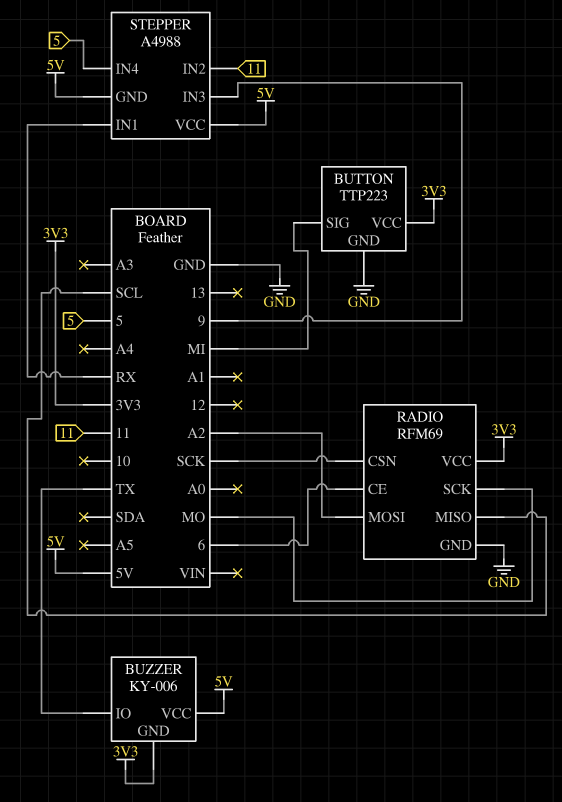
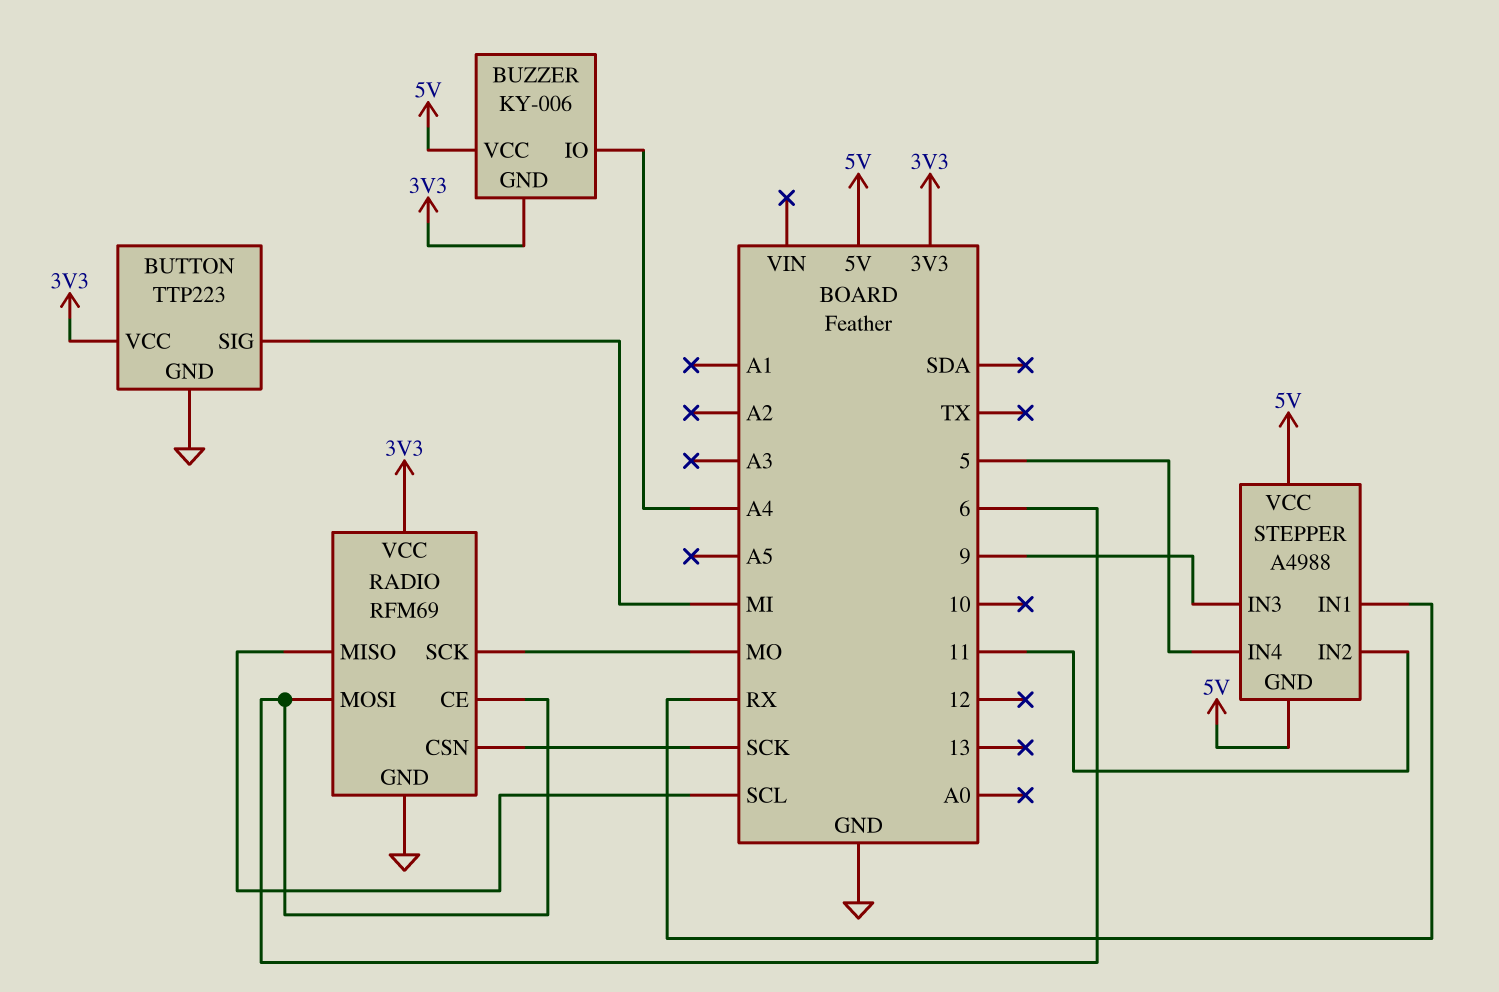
BUZZER pin IO: TX -> A4
RADIO pin MOSI: A2 -> 6

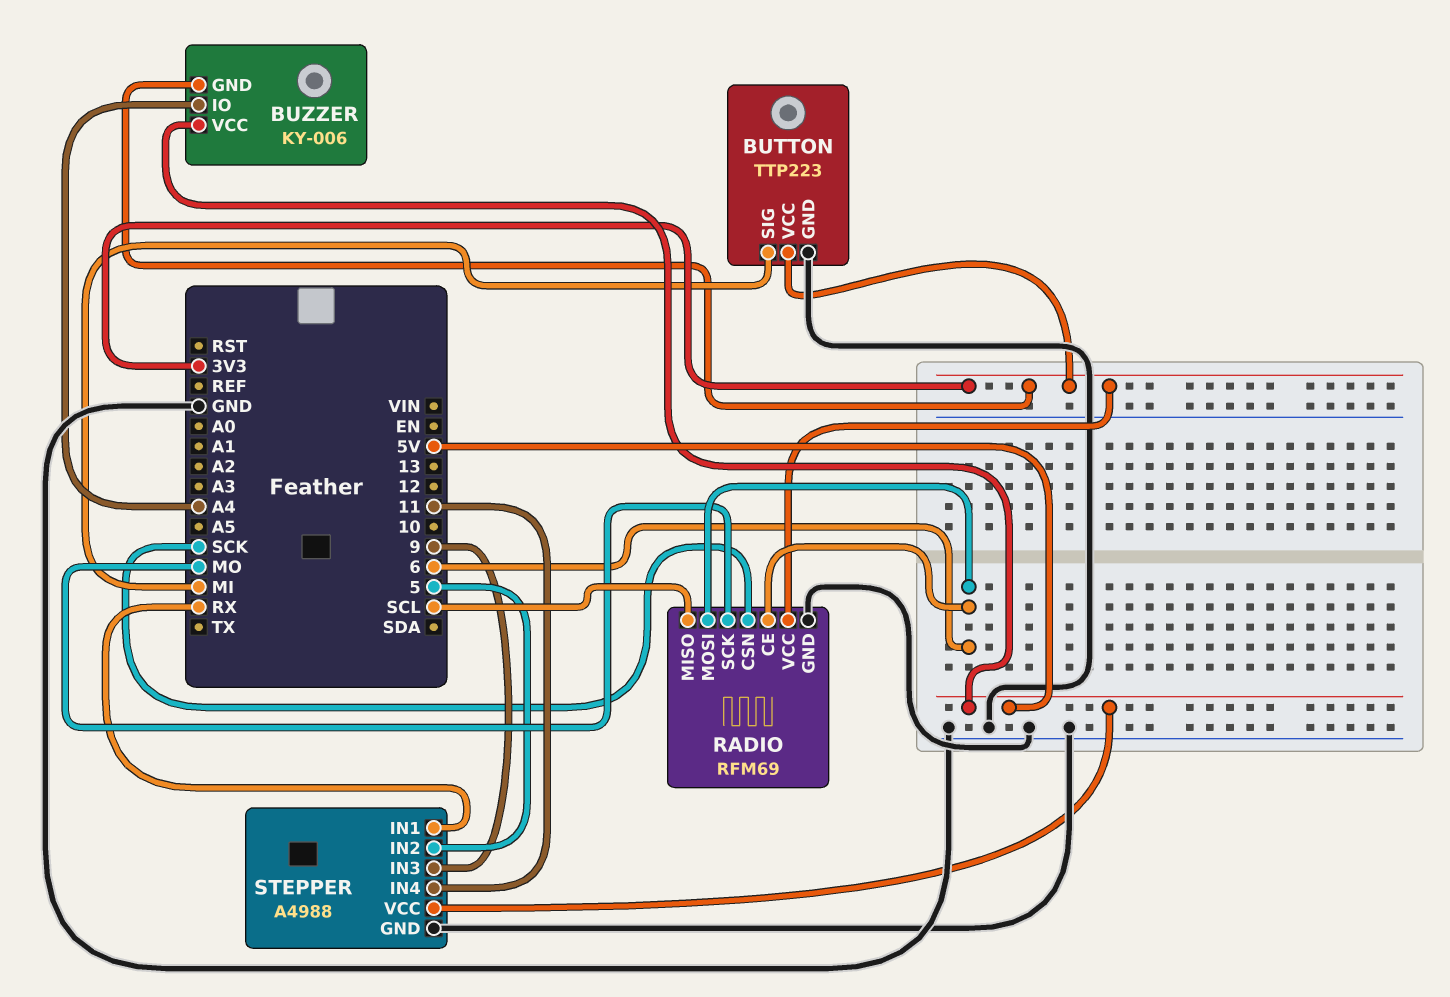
STEPPER pin GND: 5V -> GND
STEPPER pin IN2: 11 -> 5
STEPPER pin IN4: 5 -> 11

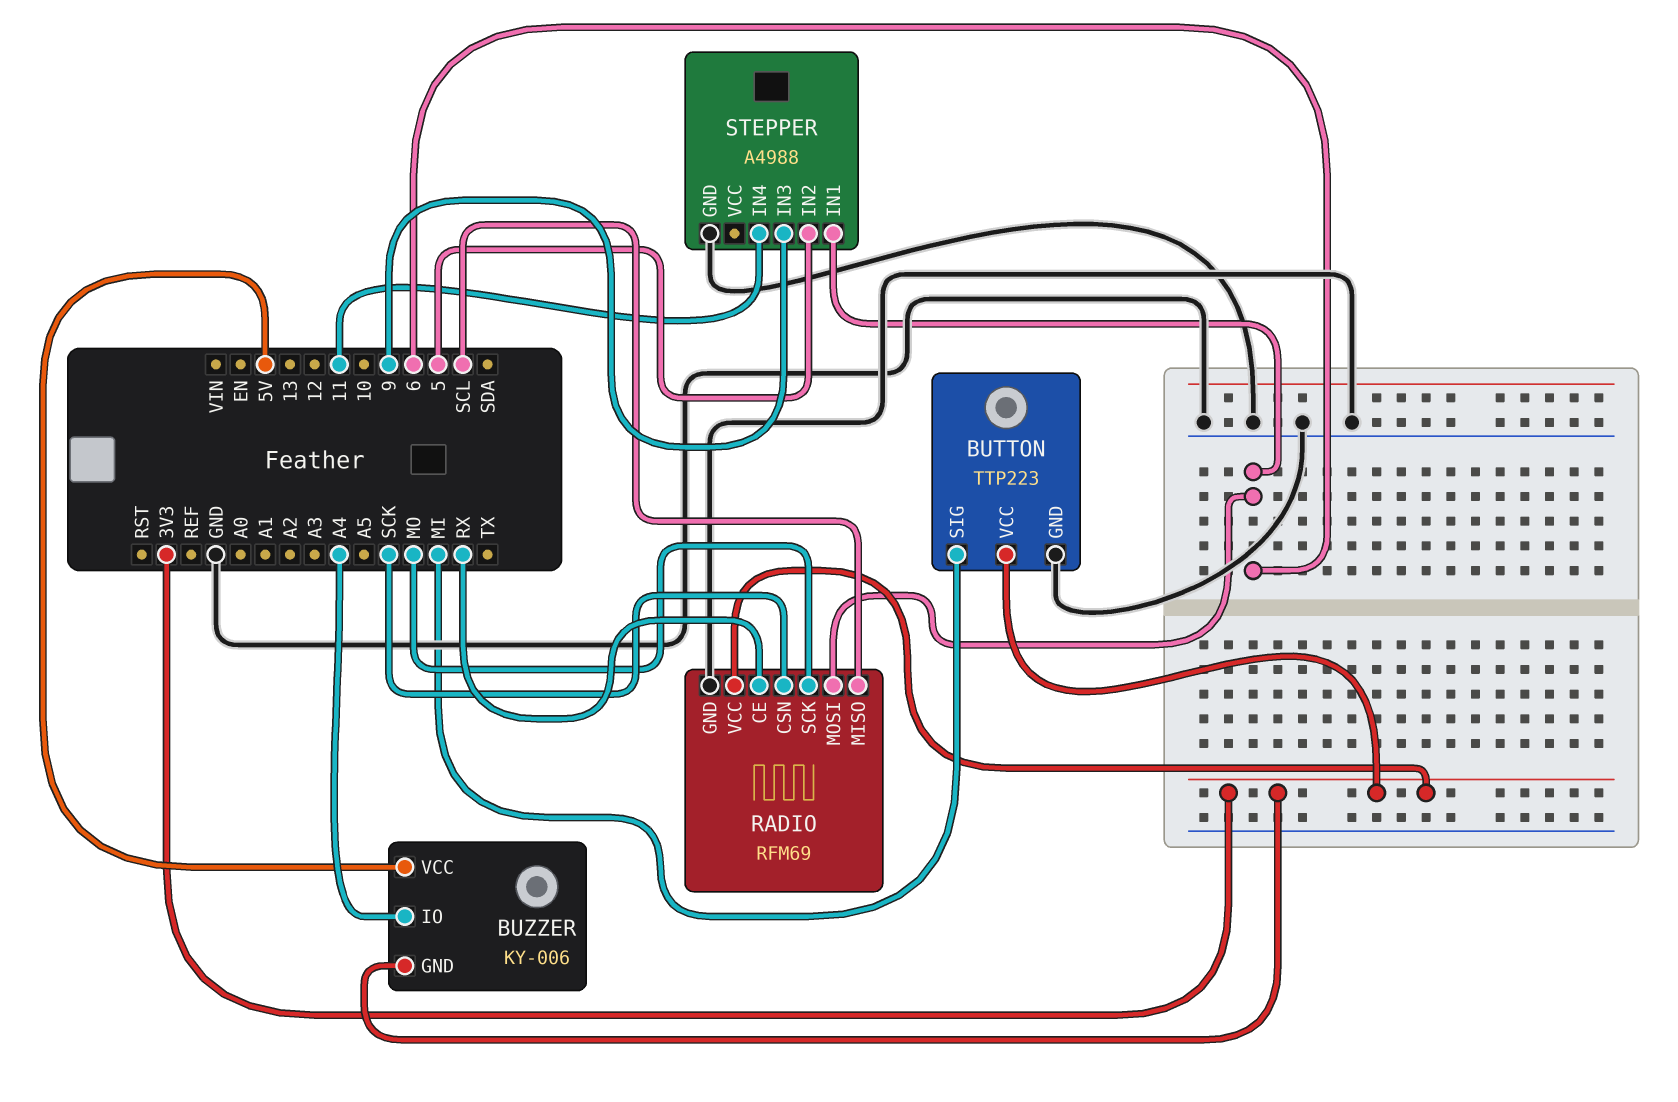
RADIO pin CE: 6 -> RX
STEPPER pin IN1: RX -> 6
STEPPER pin VCC: 5V -> none

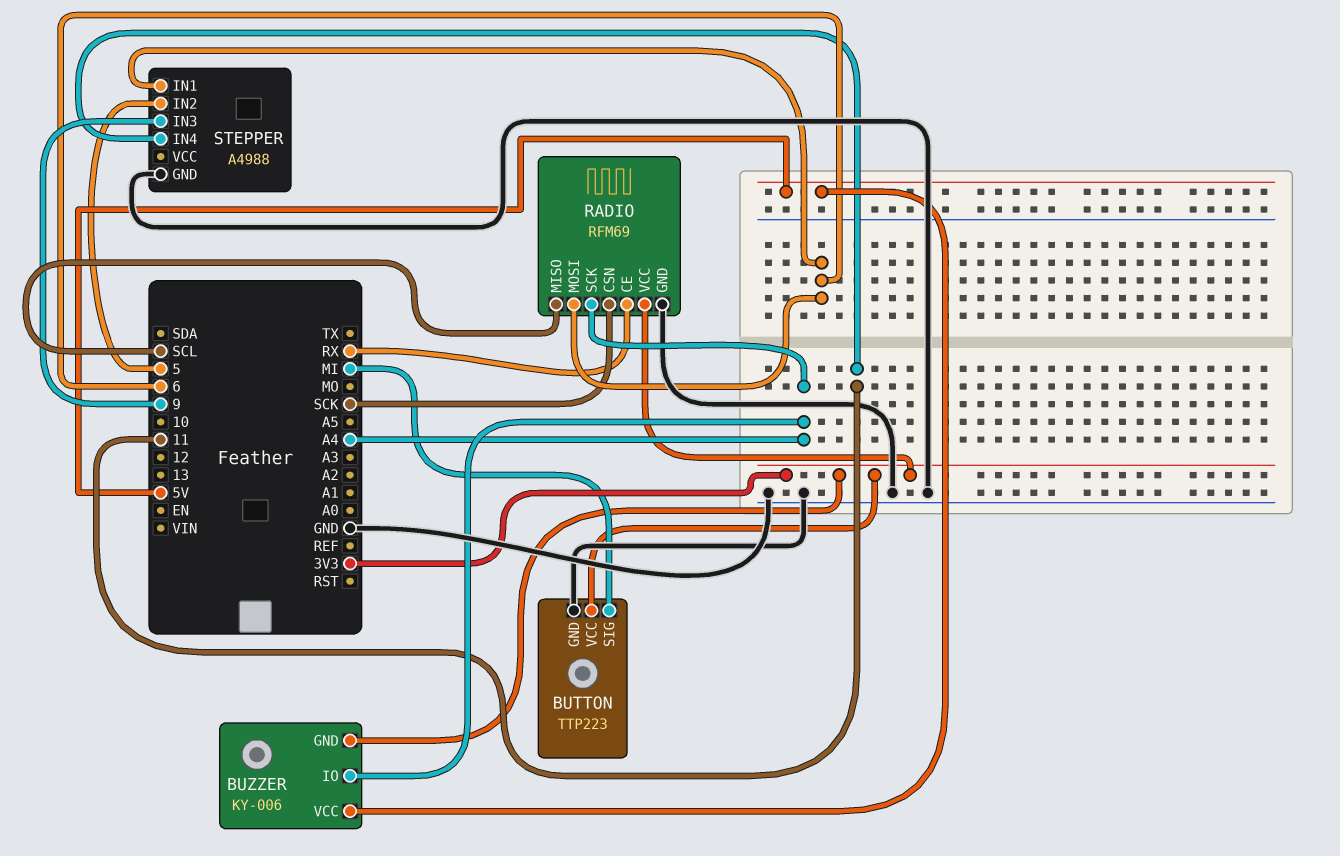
RADIO pin SCK: MO -> A4

